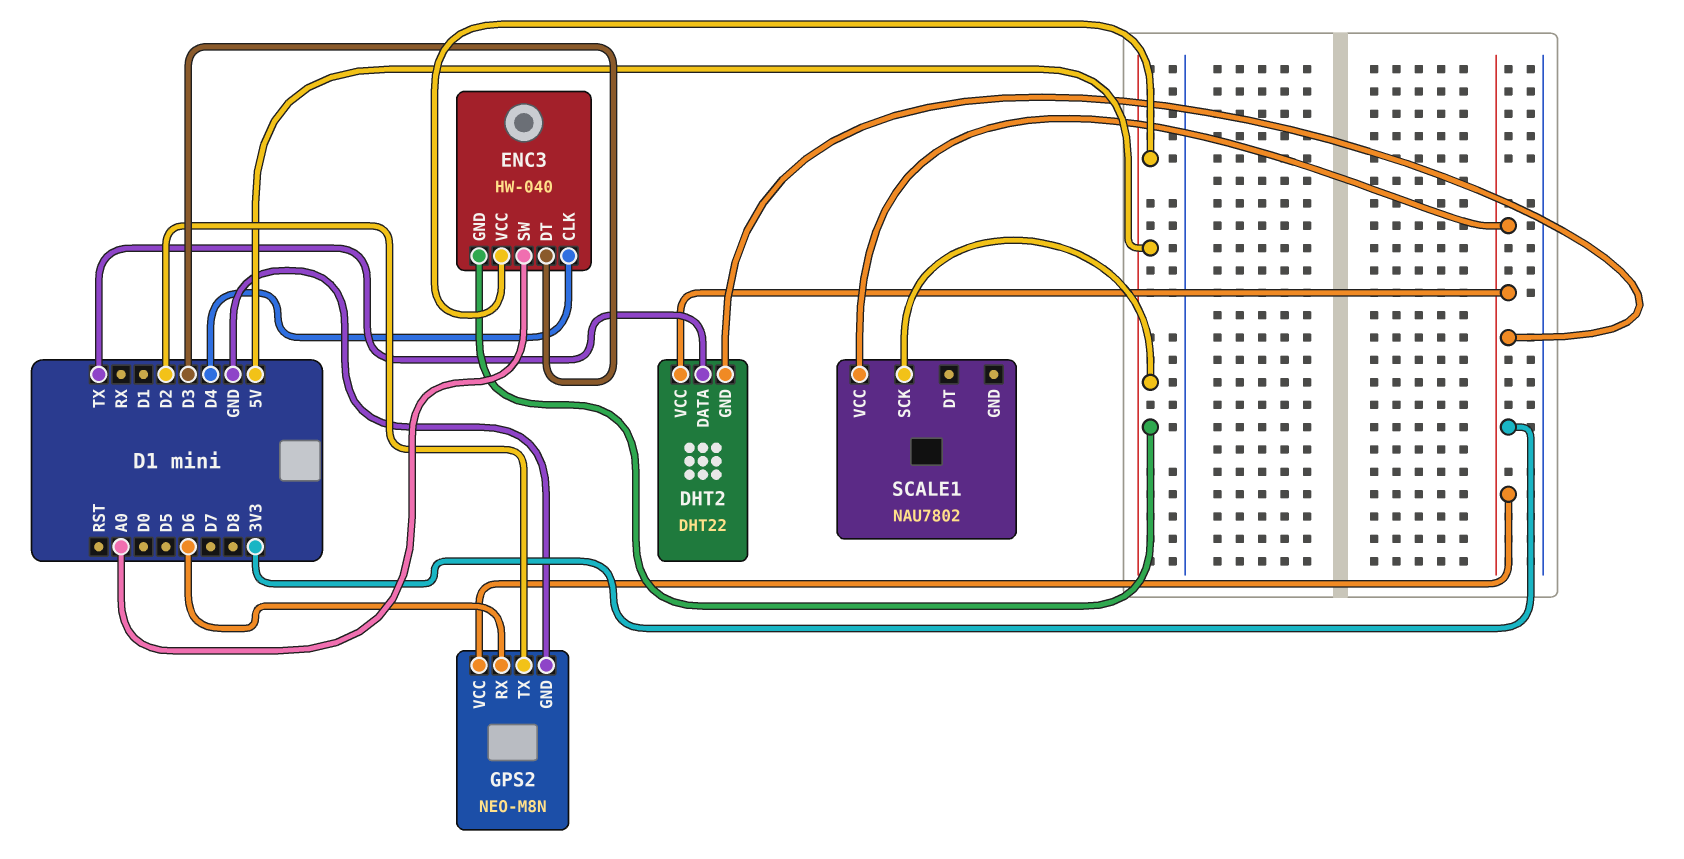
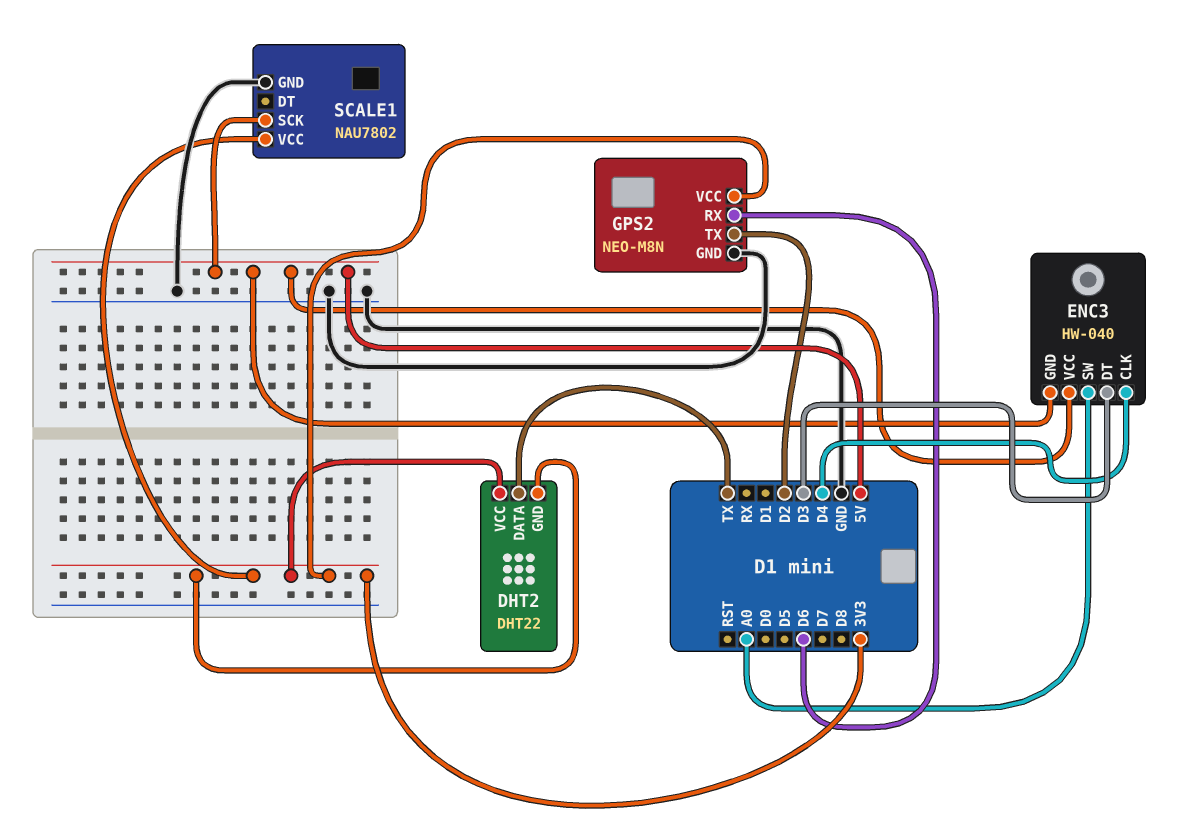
SCALE1 pin GND: none -> GND

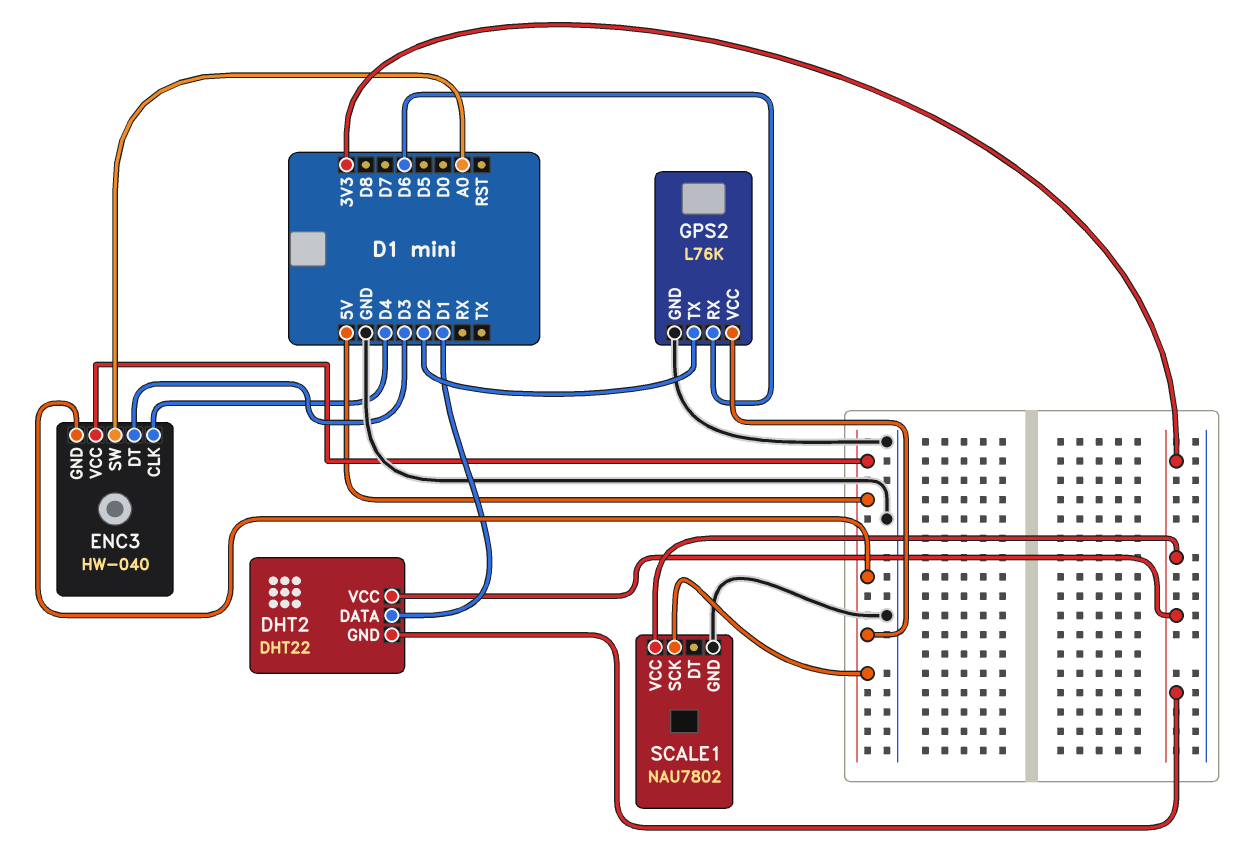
DHT2 pin DATA: TX -> D1
GPS2: NEO-M8N -> L76K
GPS2 pin VCC: 3V3 -> 5V

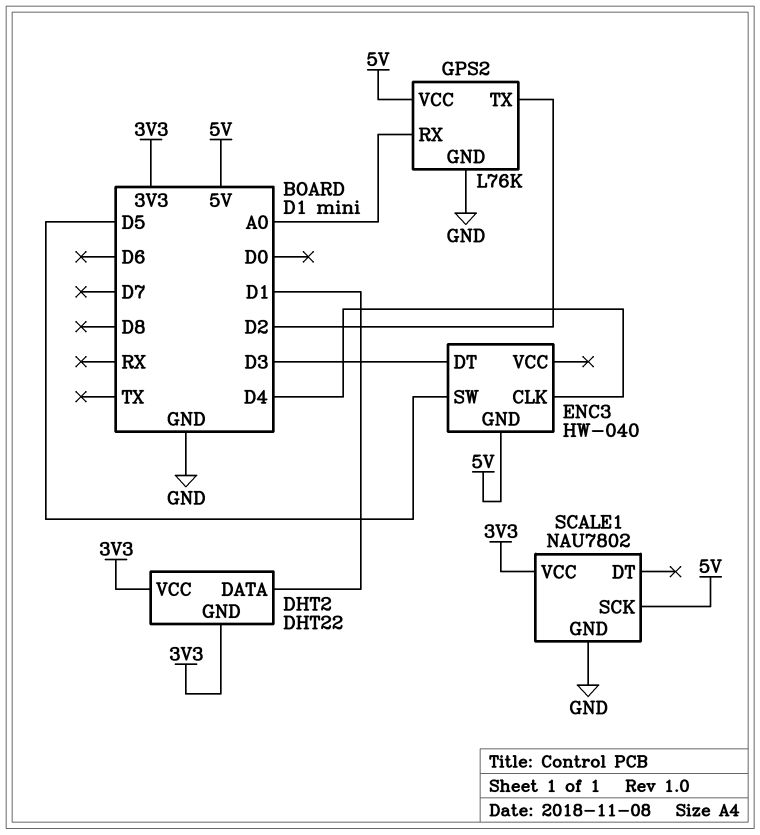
ENC3 pin SW: A0 -> D5
ENC3 pin VCC: 5V -> none
GPS2 pin RX: D6 -> A0

